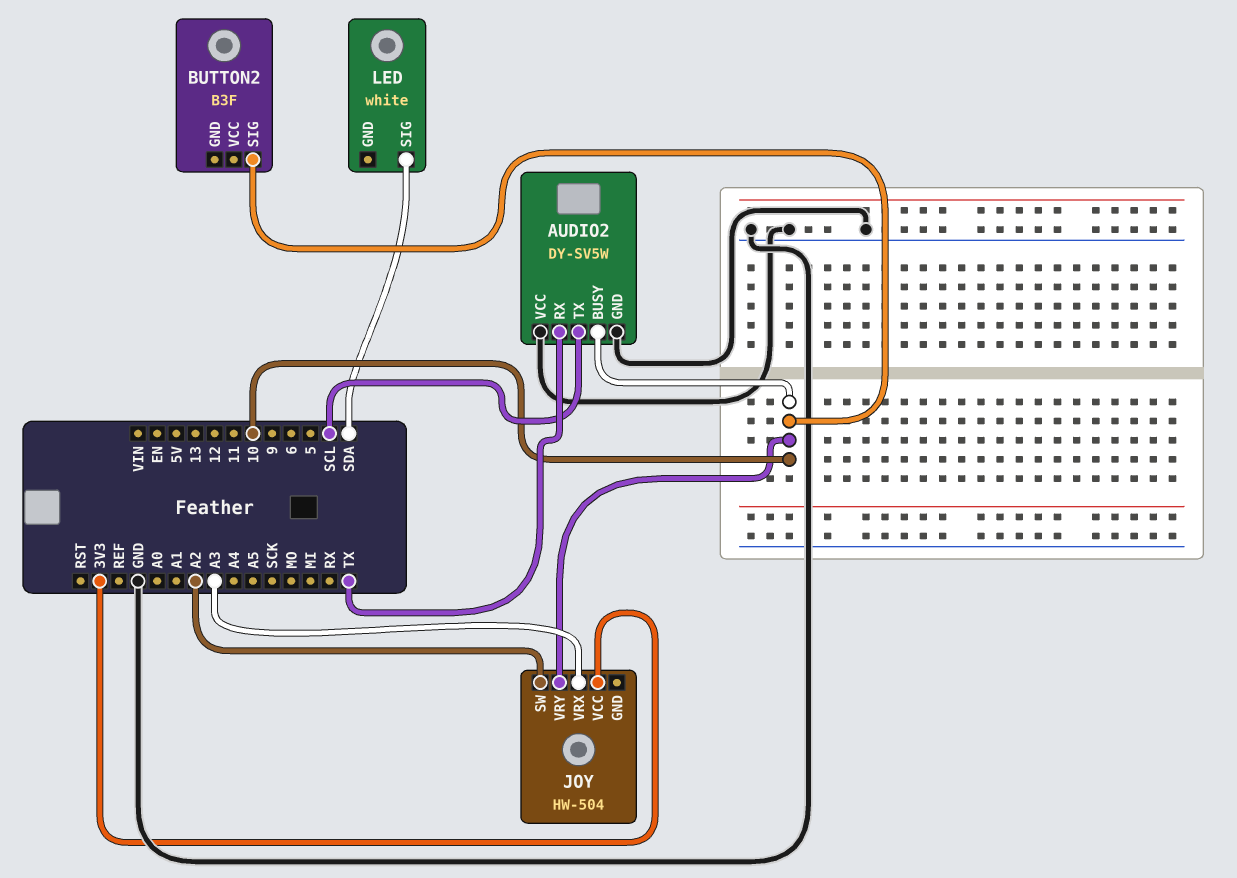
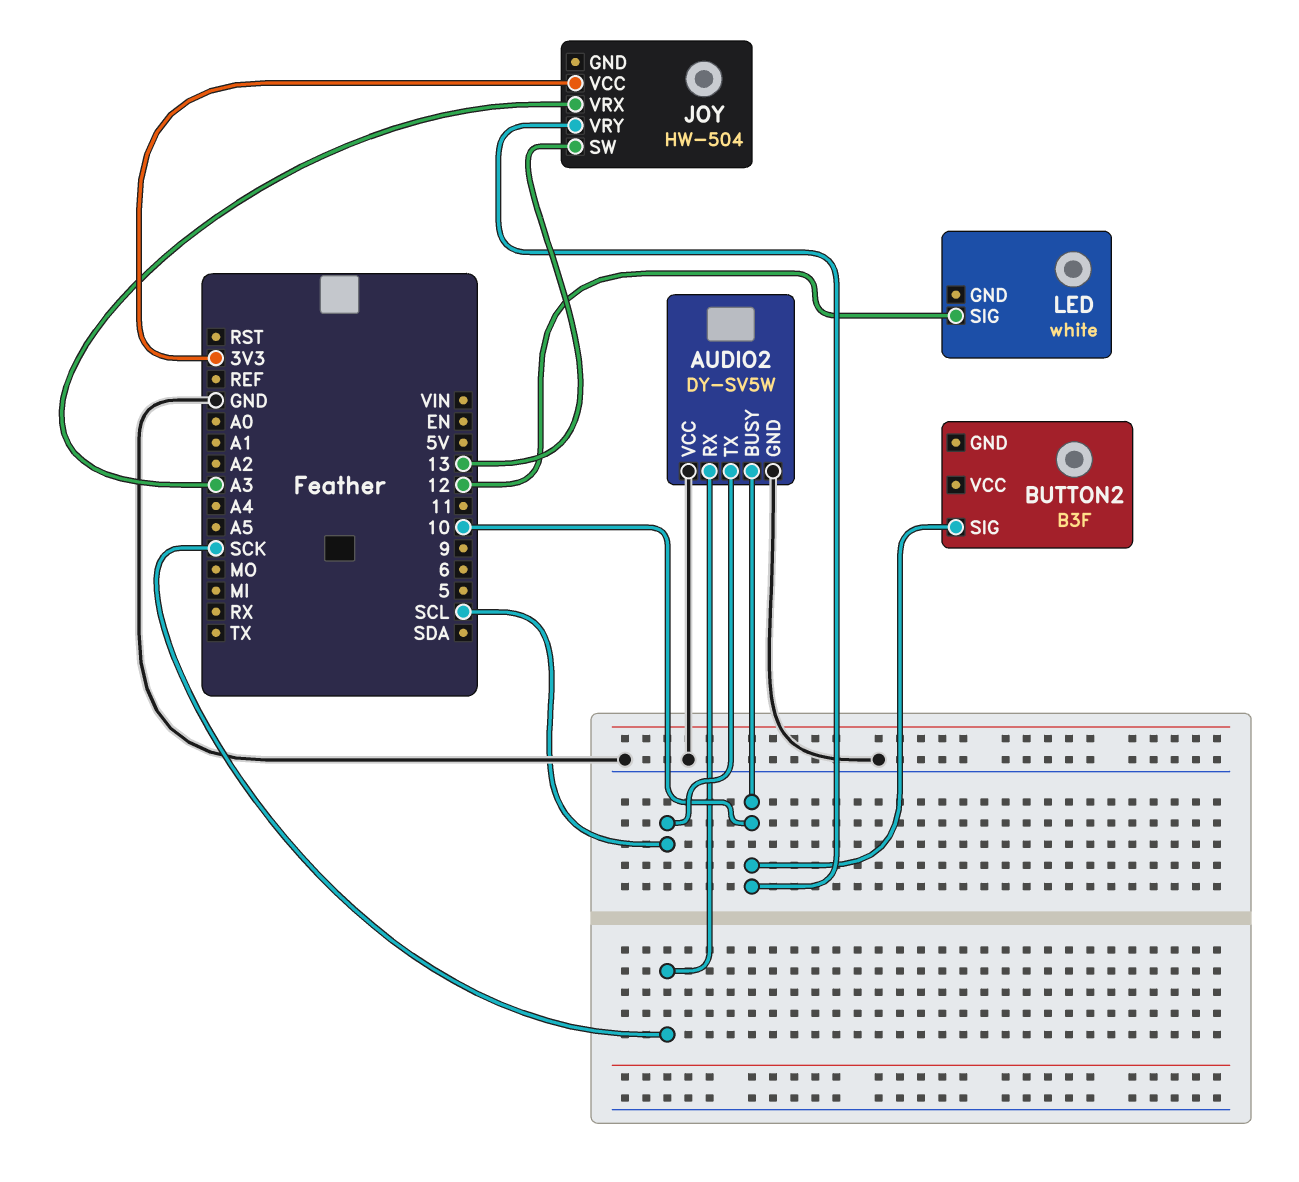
AUDIO2 pin RX: TX -> SCK
JOY pin SW: A2 -> 13
LED pin SIG: SDA -> 12

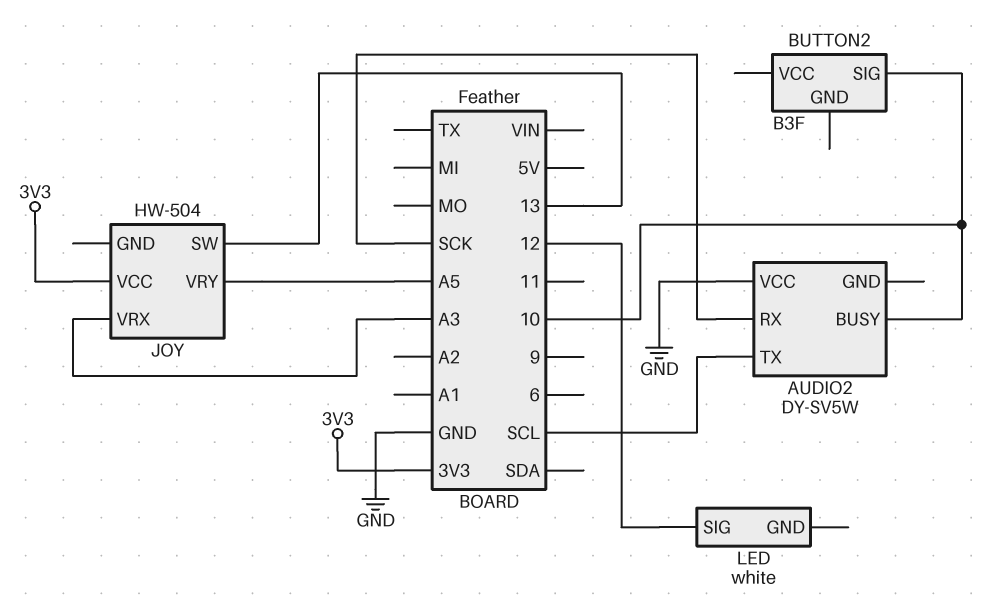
AUDIO2 pin GND: GND -> none
JOY pin VRY: 10 -> A5

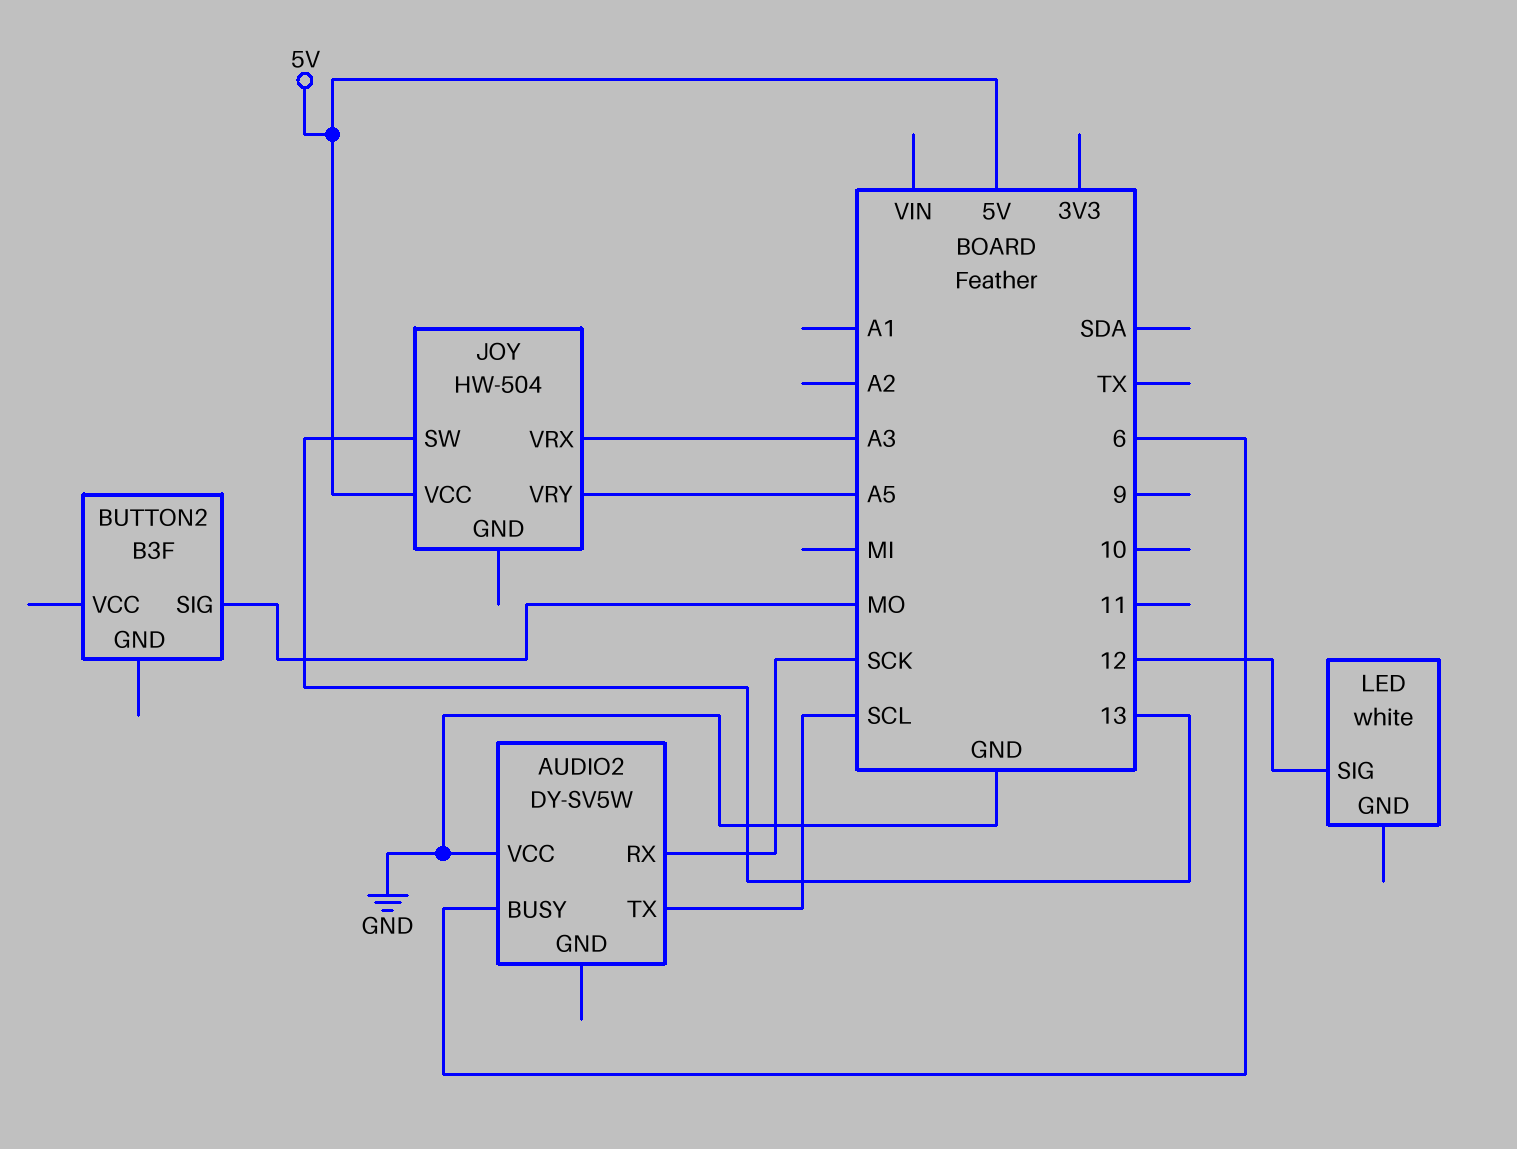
AUDIO2 pin BUSY: 10 -> 6
BUTTON2 pin SIG: 10 -> MO
JOY pin VCC: 3V3 -> 5V

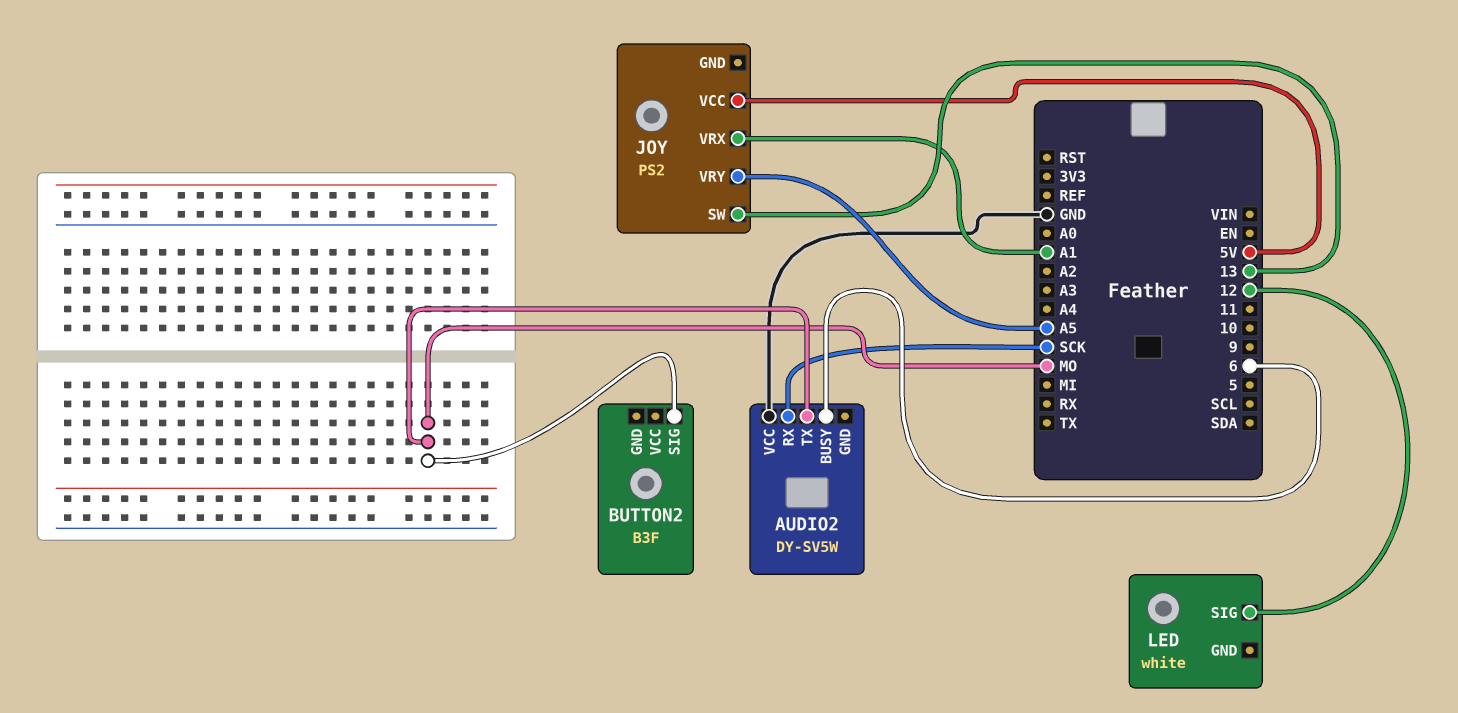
AUDIO2 pin TX: SCL -> MO
JOY: HW-504 -> PS2
JOY pin VRX: A3 -> A1

